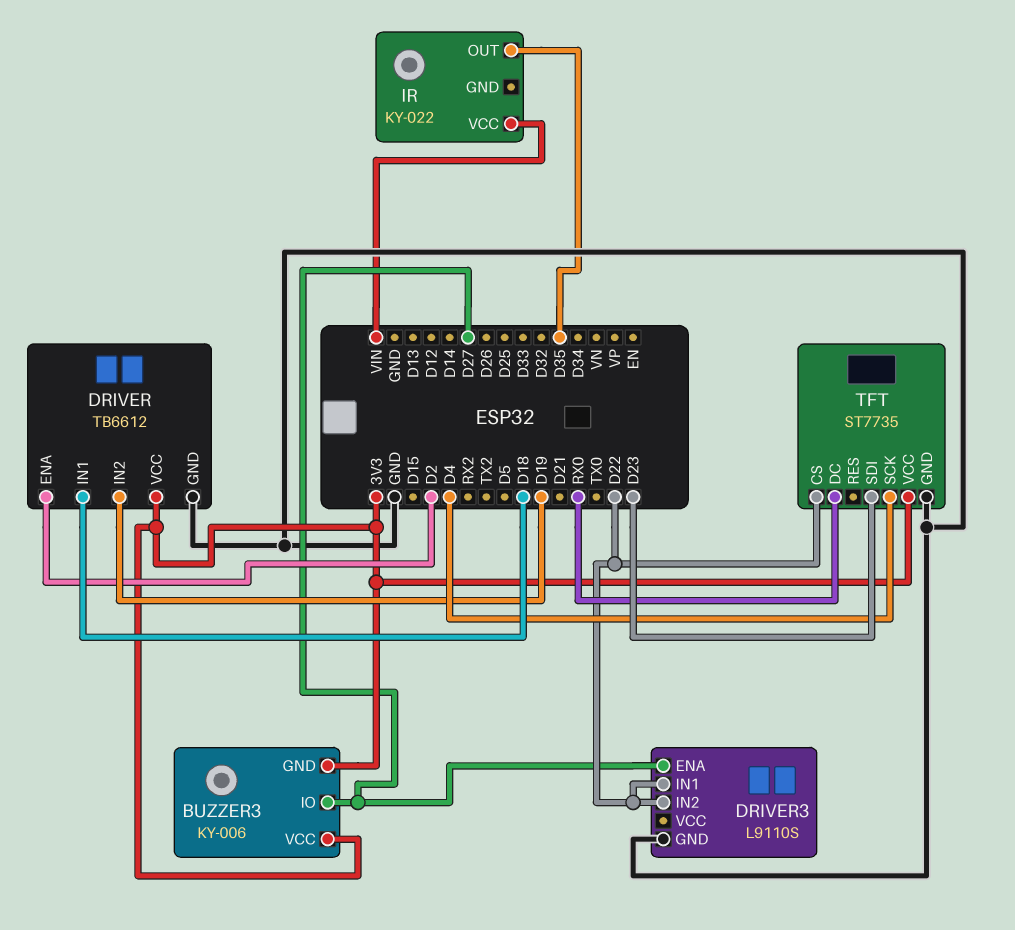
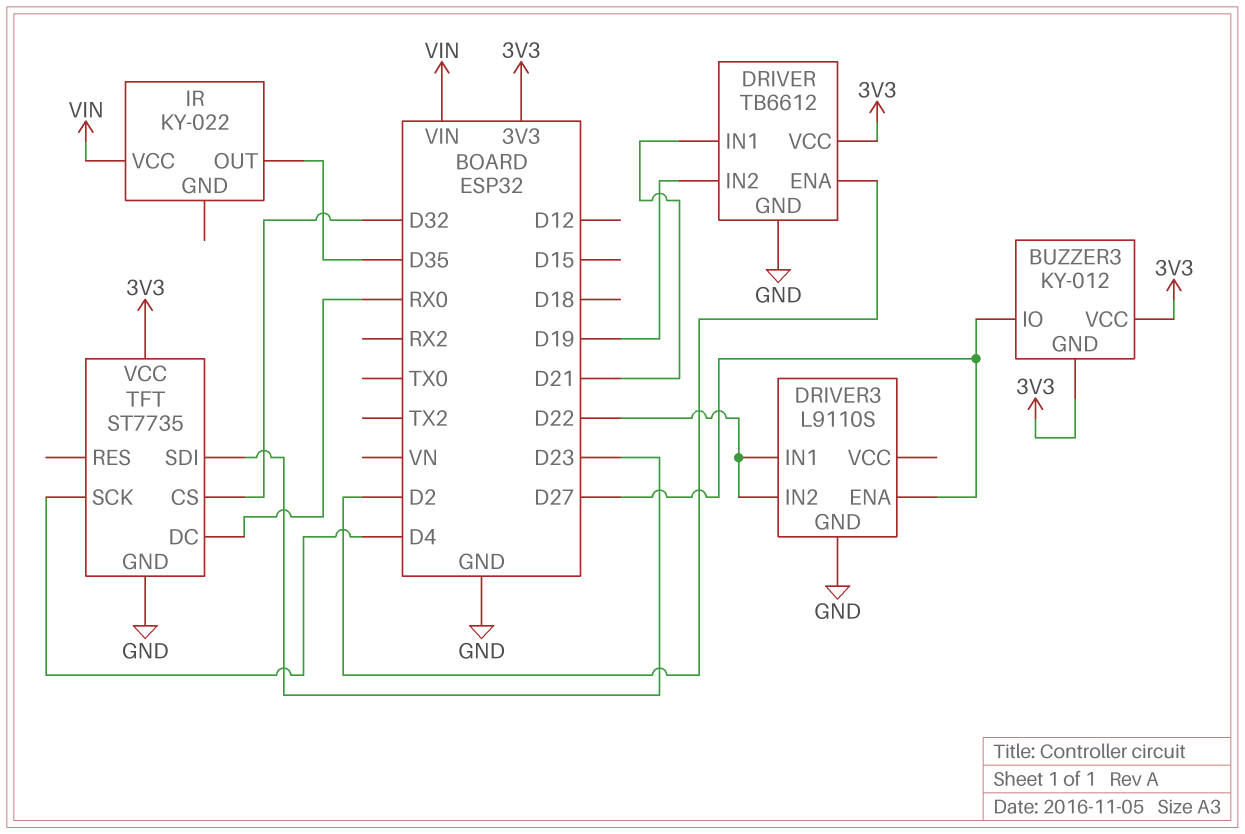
BUZZER3: KY-006 -> KY-012
DRIVER pin IN1: D18 -> D21
TFT pin CS: D22 -> D32

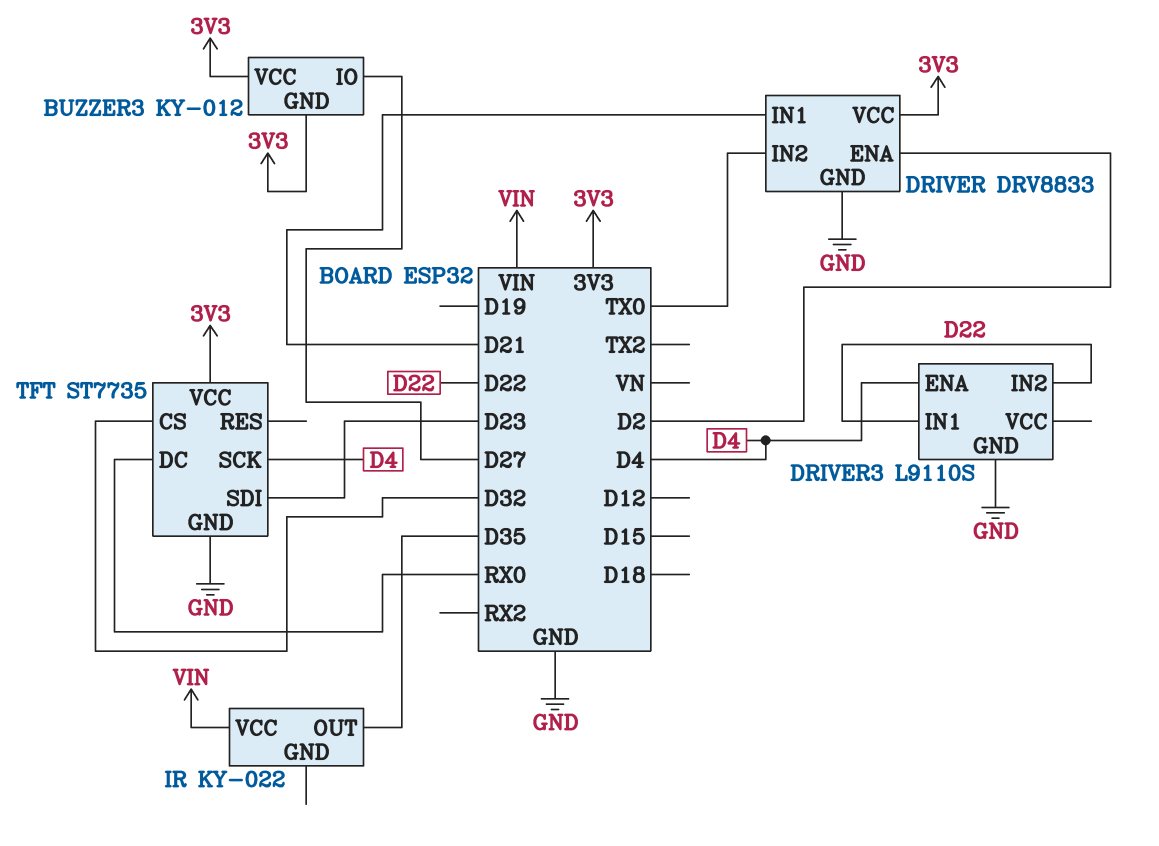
DRIVER: TB6612 -> DRV8833
DRIVER pin IN2: D19 -> TX0
DRIVER3 pin ENA: D27 -> D4

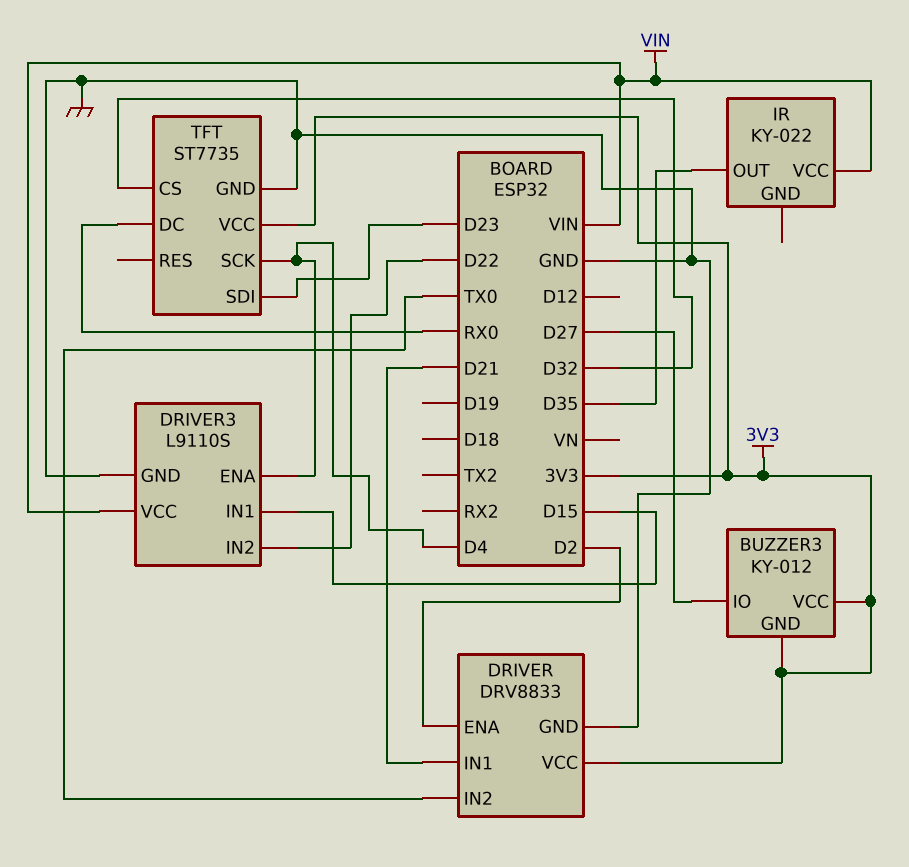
DRIVER3 pin IN1: D22 -> D15
DRIVER3 pin VCC: none -> VIN

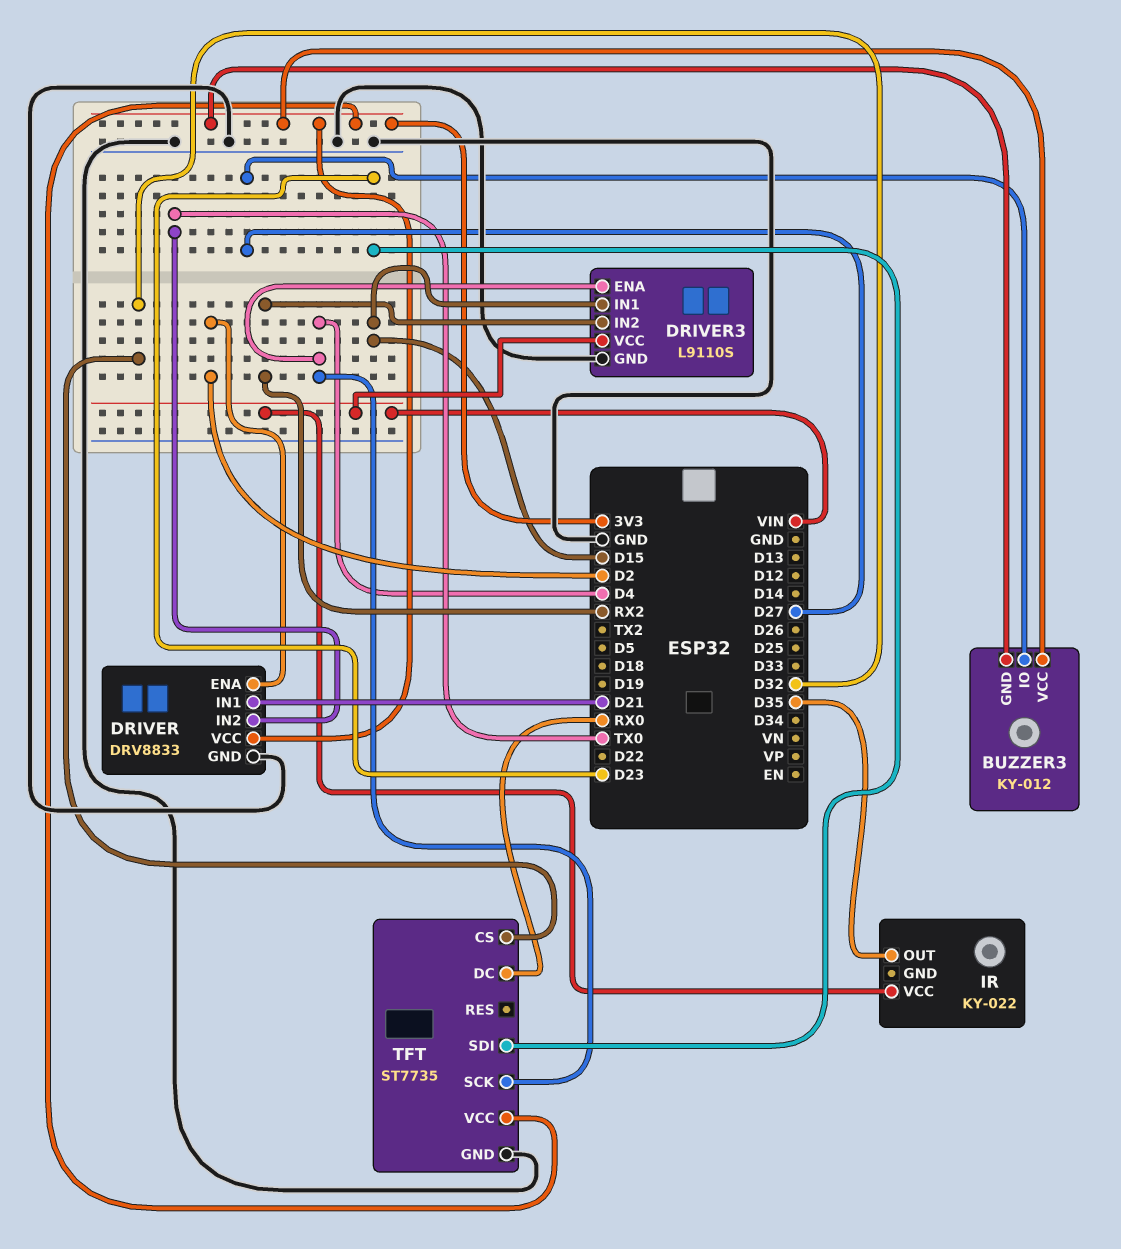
DRIVER3 pin IN2: D22 -> RX2

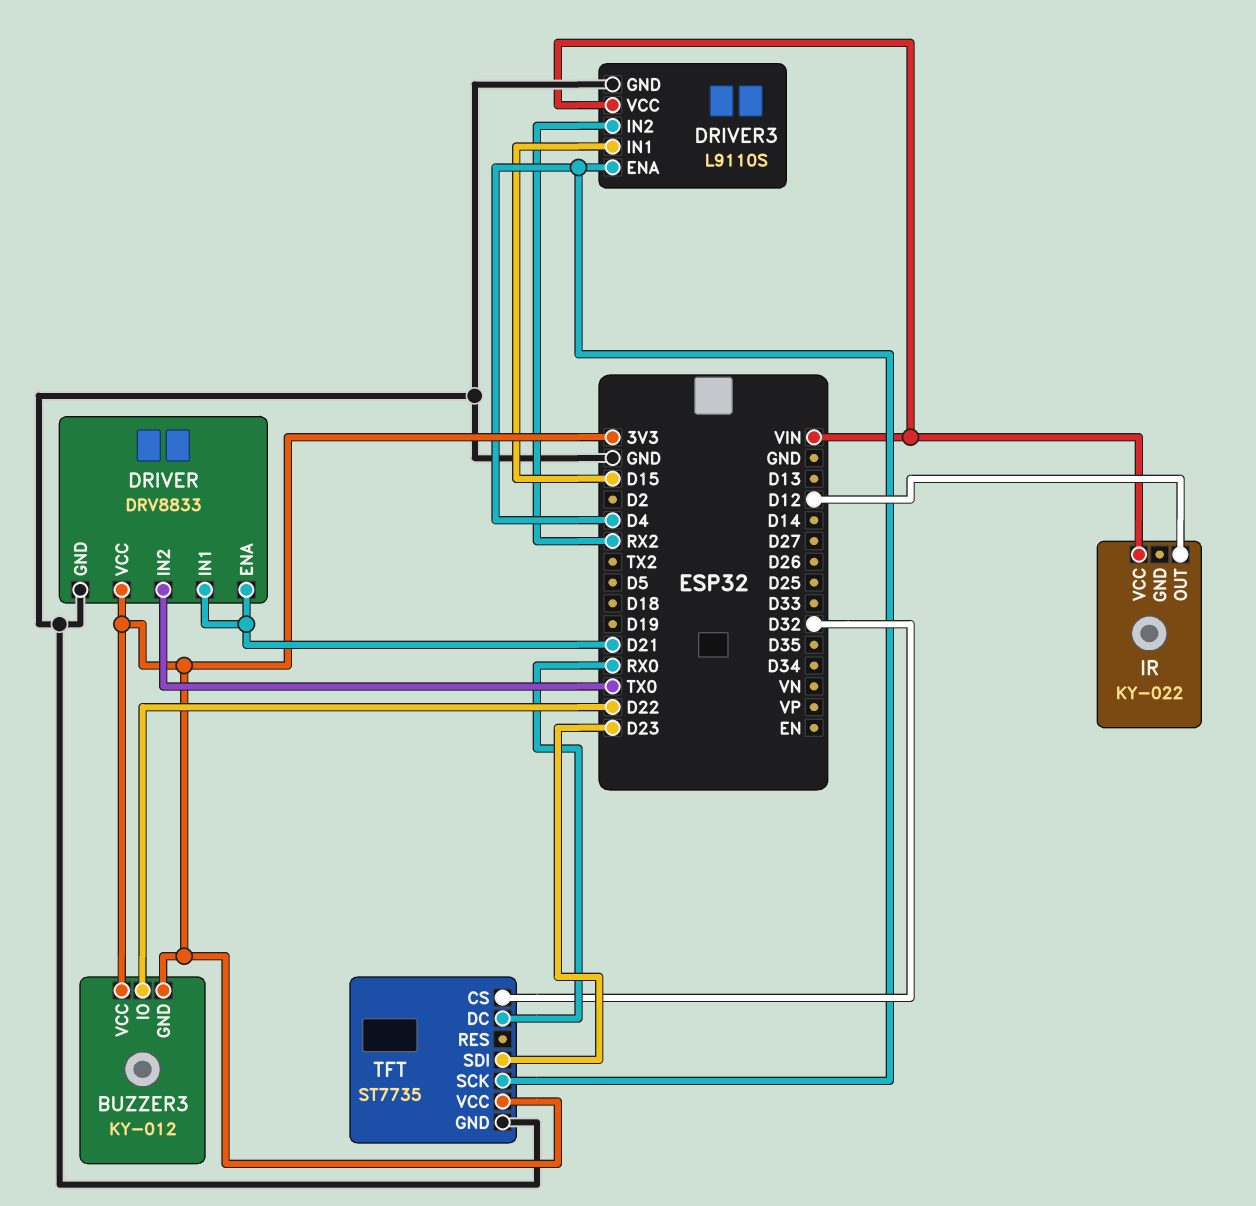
BUZZER3 pin IO: D27 -> D22
DRIVER pin ENA: D2 -> D21
IR pin OUT: D35 -> D12

